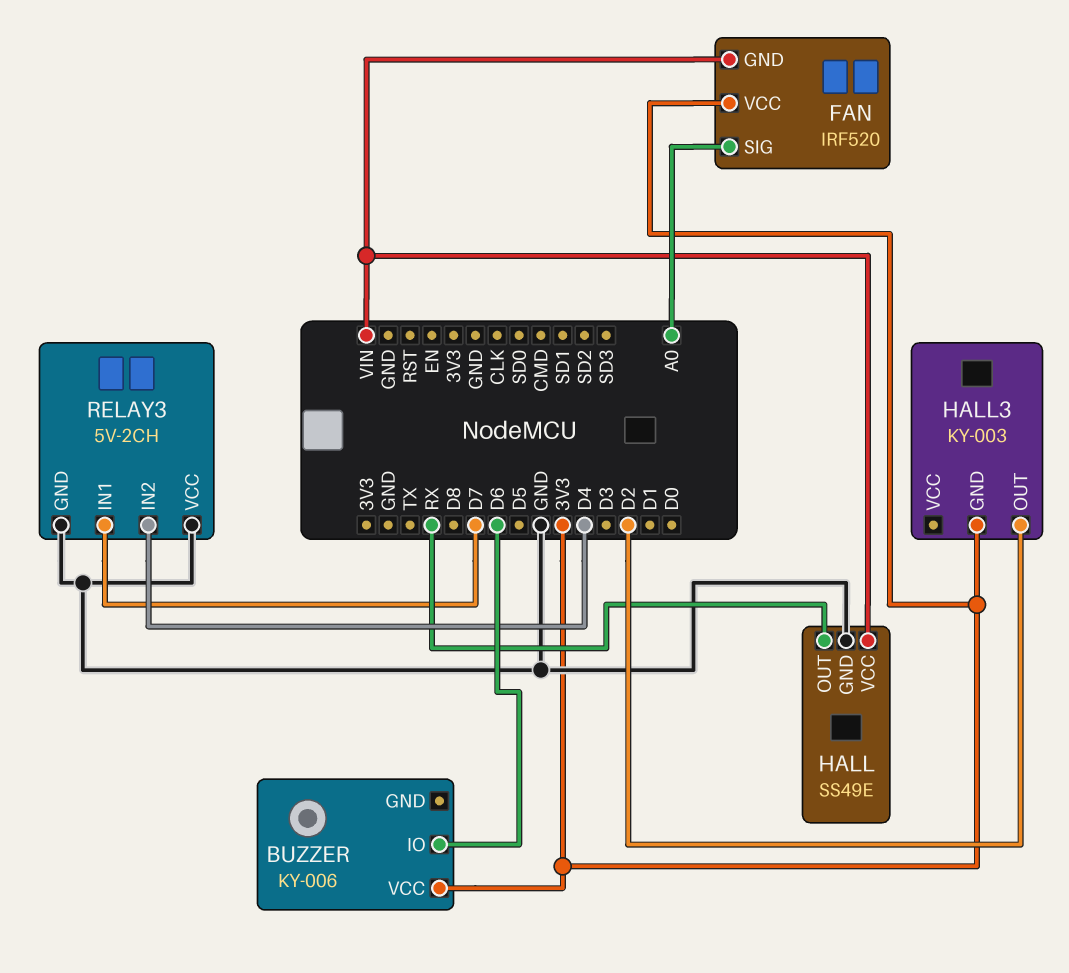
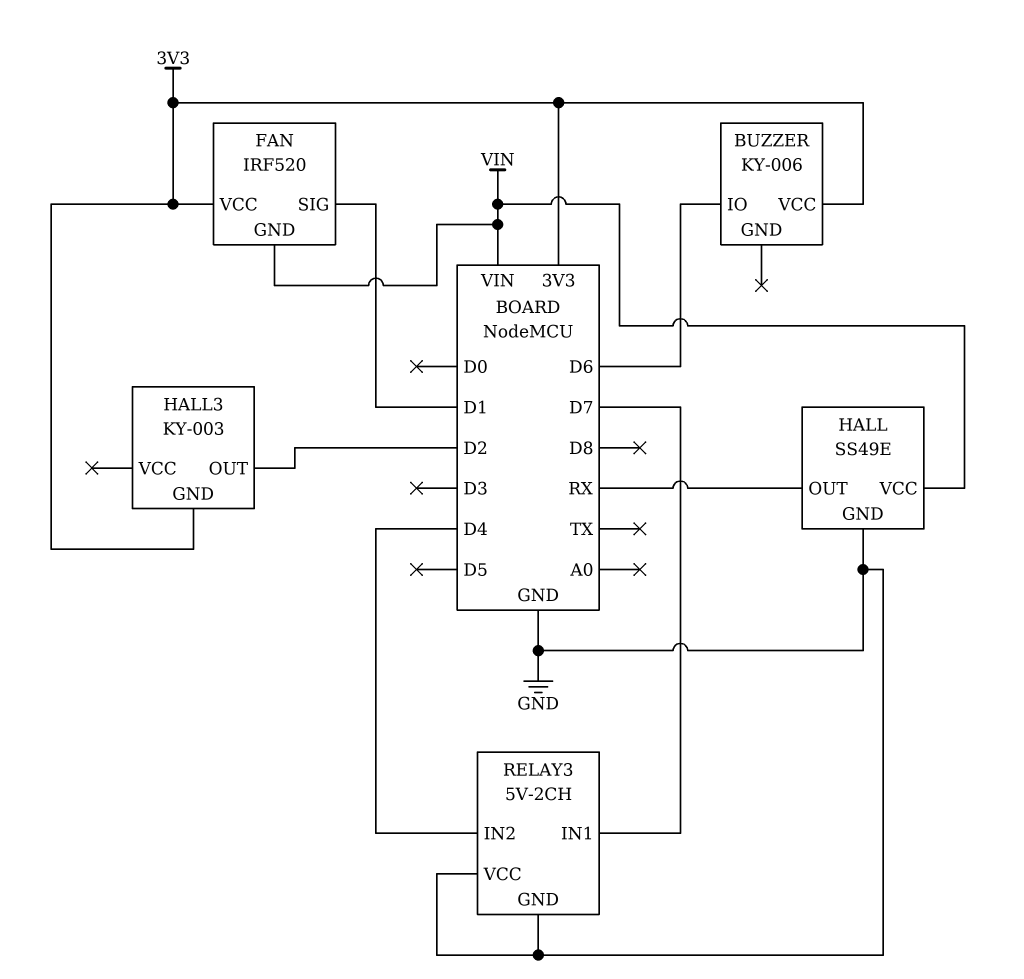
FAN pin SIG: A0 -> D1

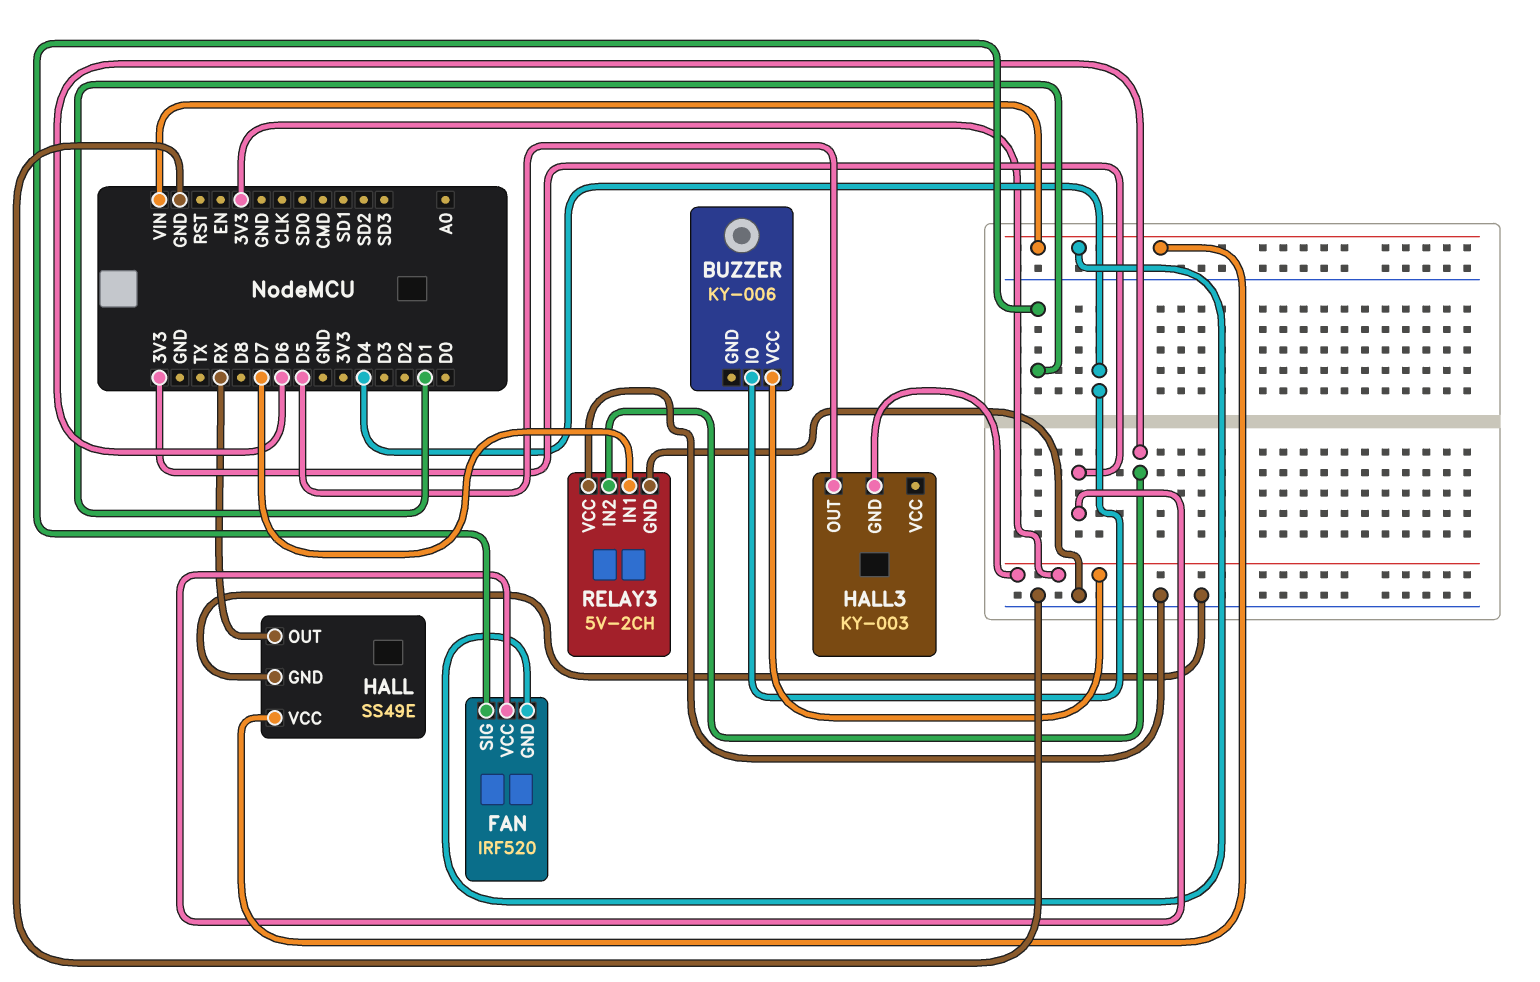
BUZZER pin IO: D6 -> D4
HALL3 pin OUT: D2 -> D5
RELAY3 pin IN2: D4 -> D6

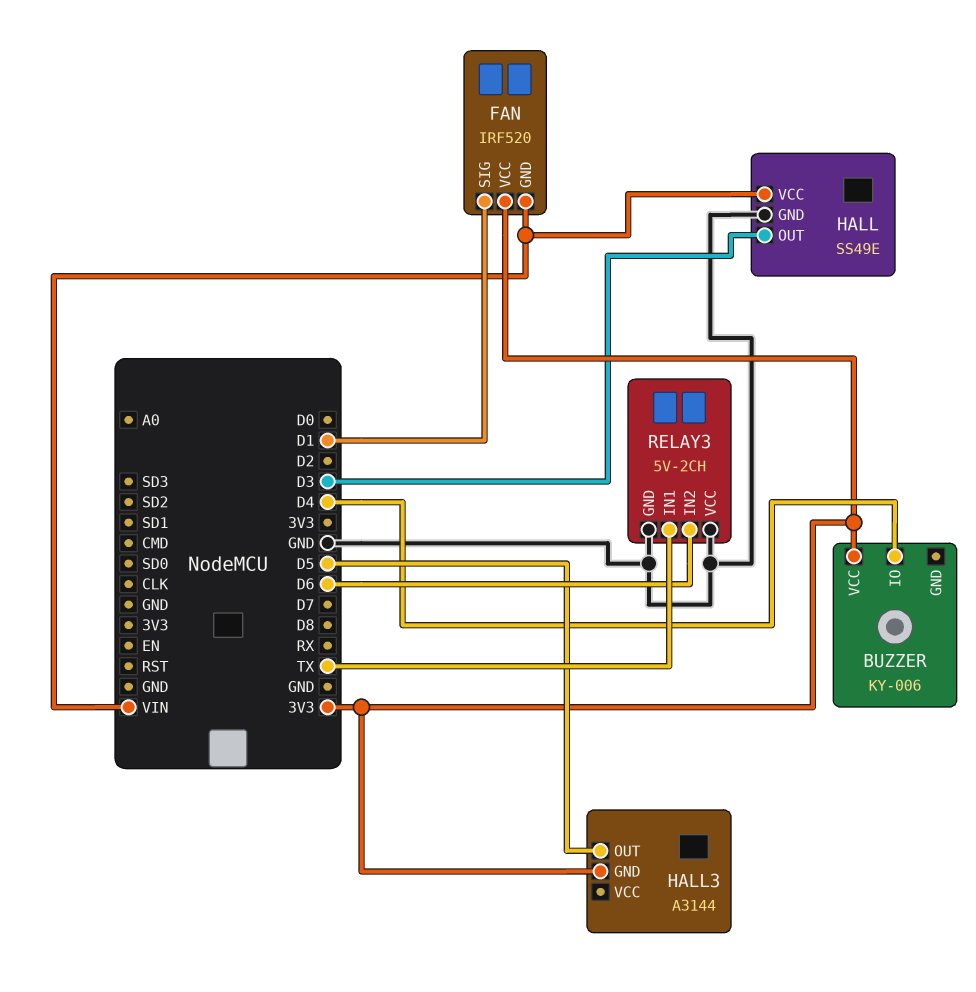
HALL pin OUT: RX -> D3
HALL3: KY-003 -> A3144
RELAY3 pin IN1: D7 -> TX

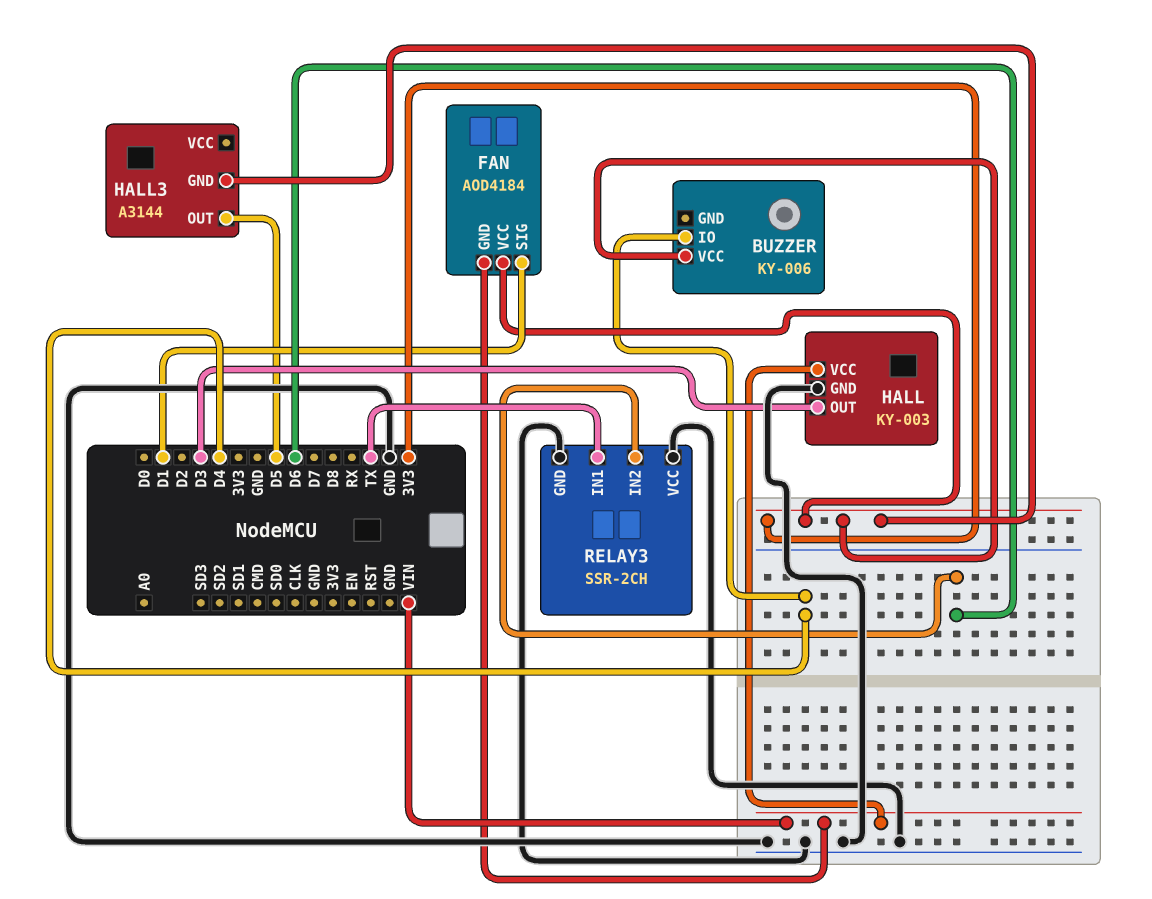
FAN: IRF520 -> AOD4184
HALL: SS49E -> KY-003
RELAY3: 5V-2CH -> SSR-2CH

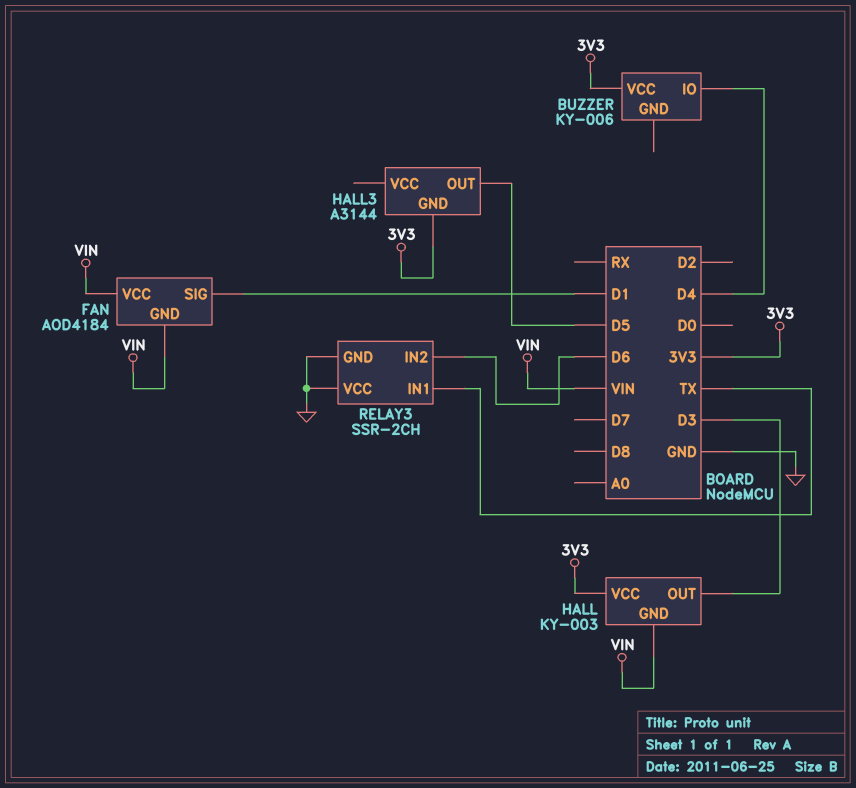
FAN pin VCC: 3V3 -> VIN
HALL pin GND: GND -> VIN
HALL pin VCC: VIN -> 3V3

